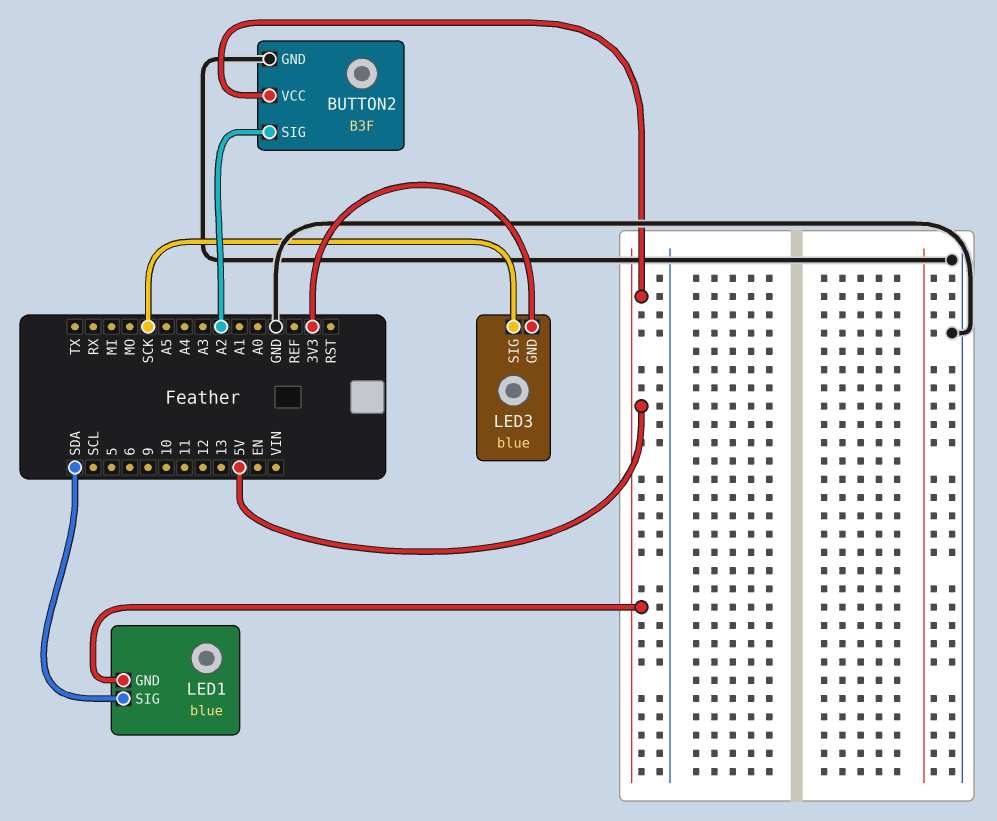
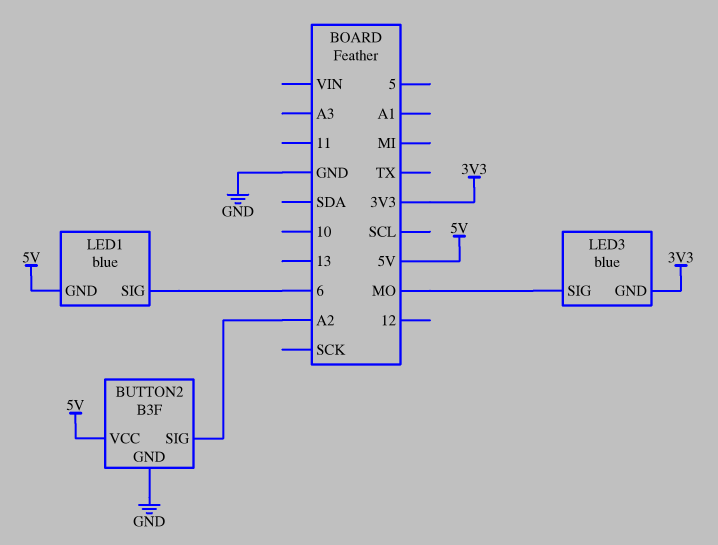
LED1 pin SIG: SDA -> 6
LED3 pin SIG: SCK -> MO

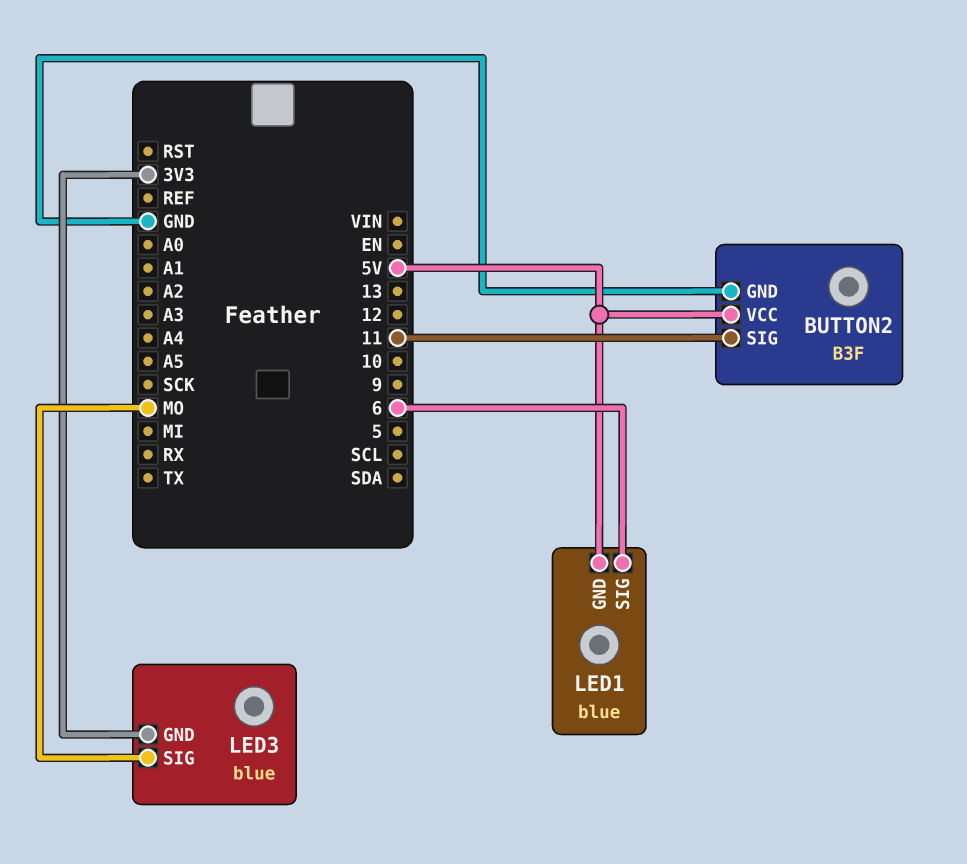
BUTTON2 pin SIG: A2 -> 11

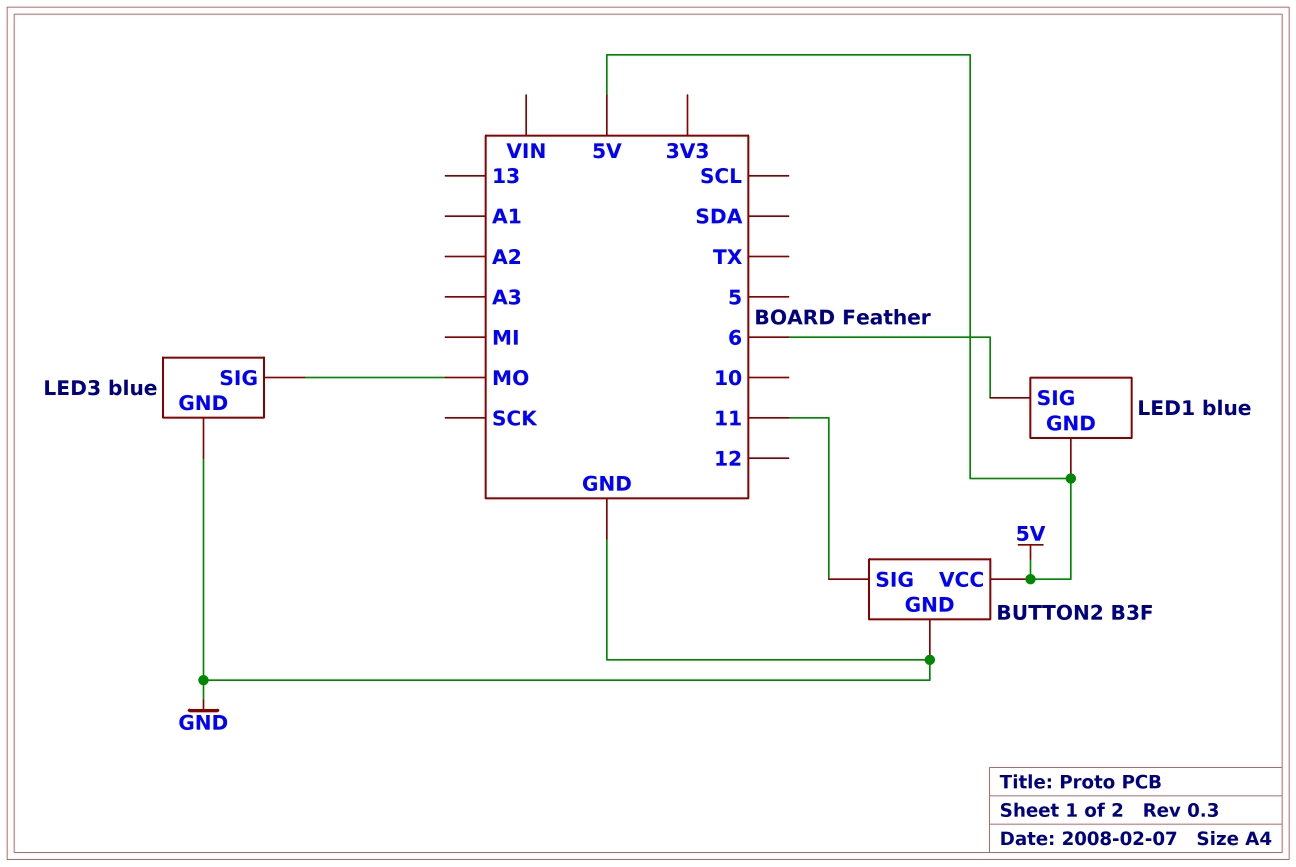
LED3 pin GND: 3V3 -> GND

